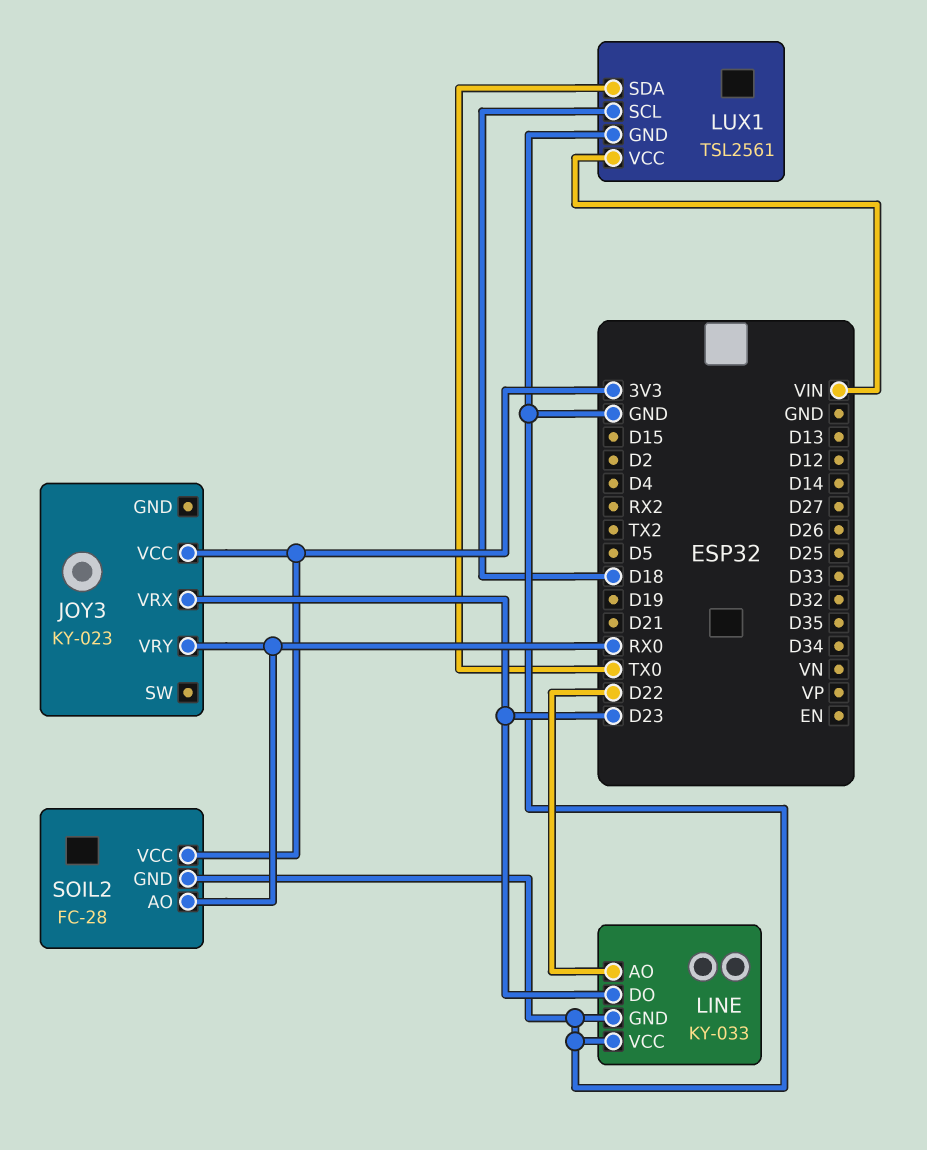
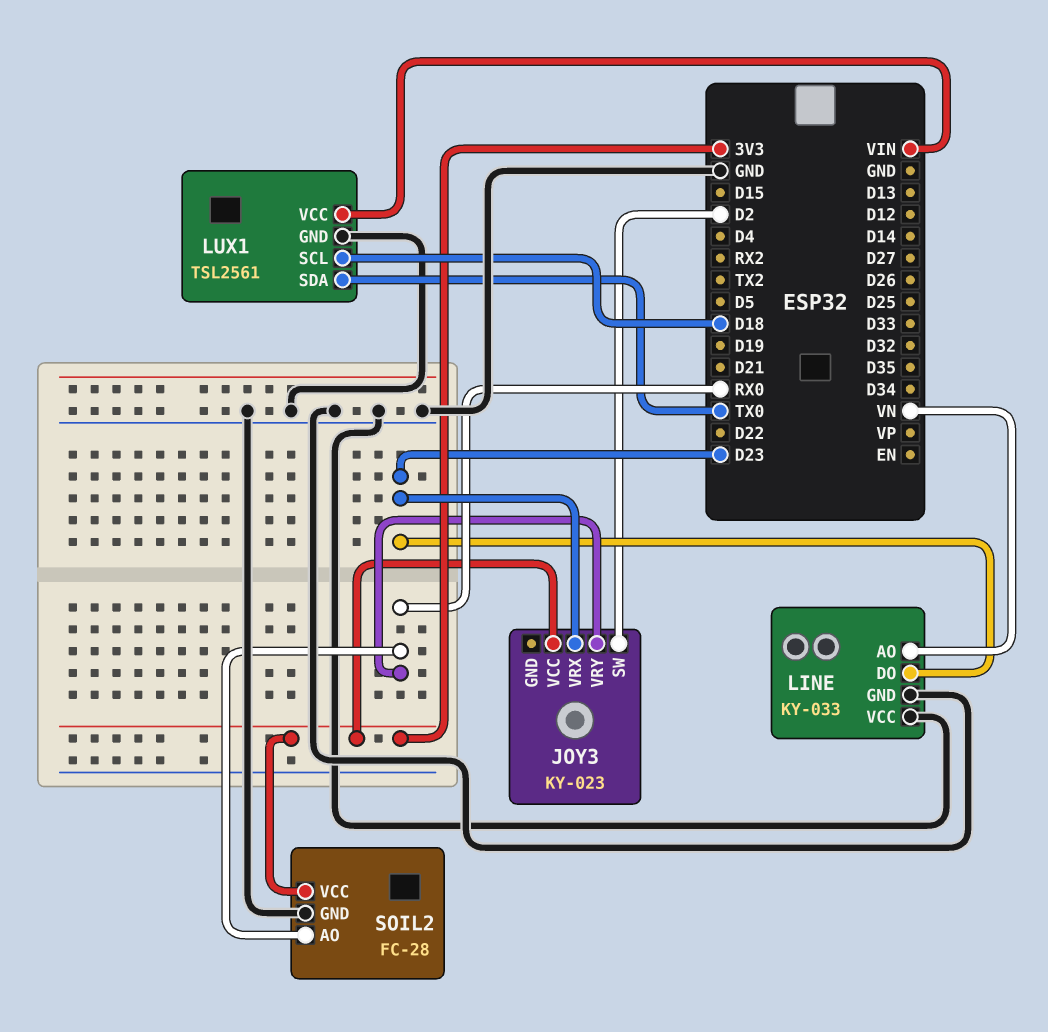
JOY3 pin SW: none -> D2
LINE pin AO: D22 -> VN

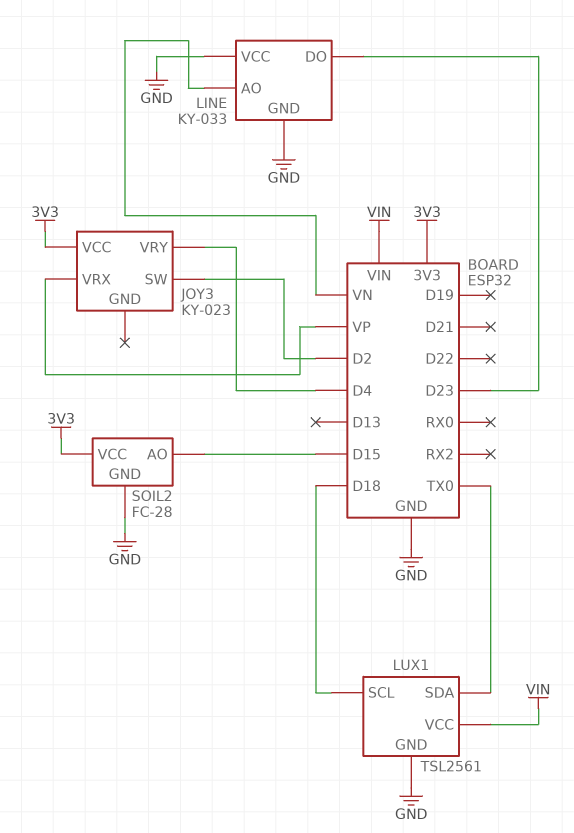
JOY3 pin VRX: D23 -> VP
JOY3 pin VRY: RX0 -> D4
SOIL2 pin AO: RX0 -> D15

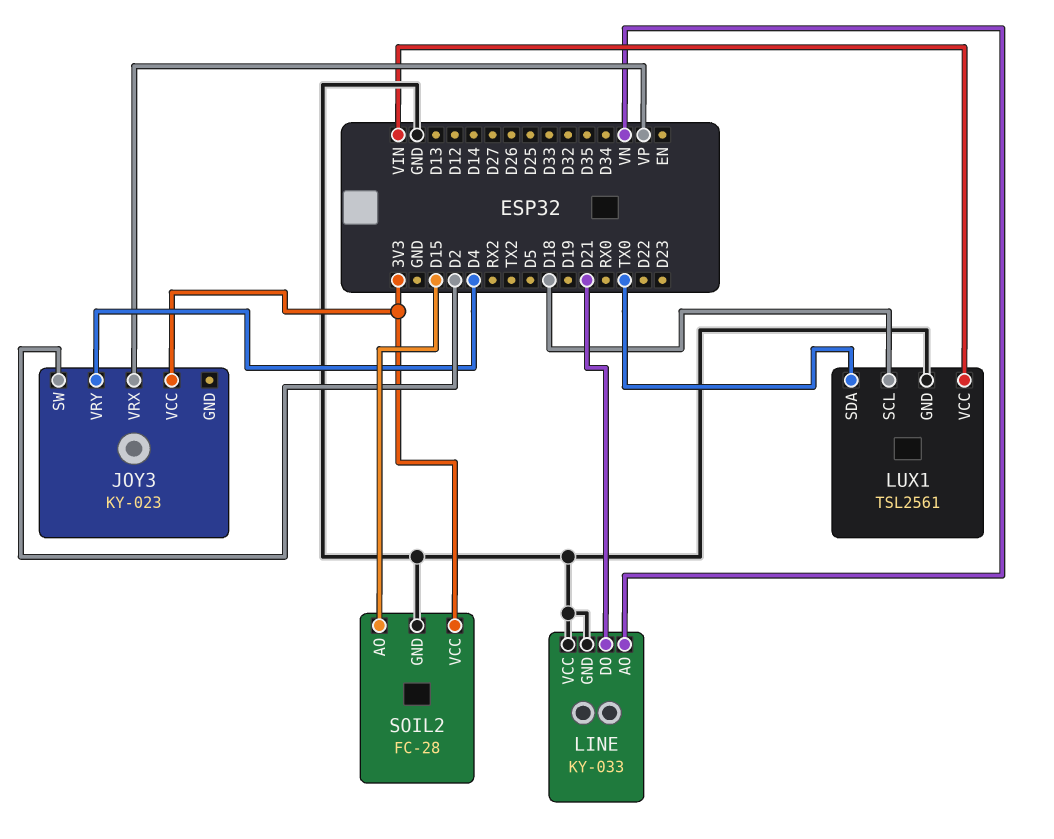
LINE pin DO: D23 -> D21

